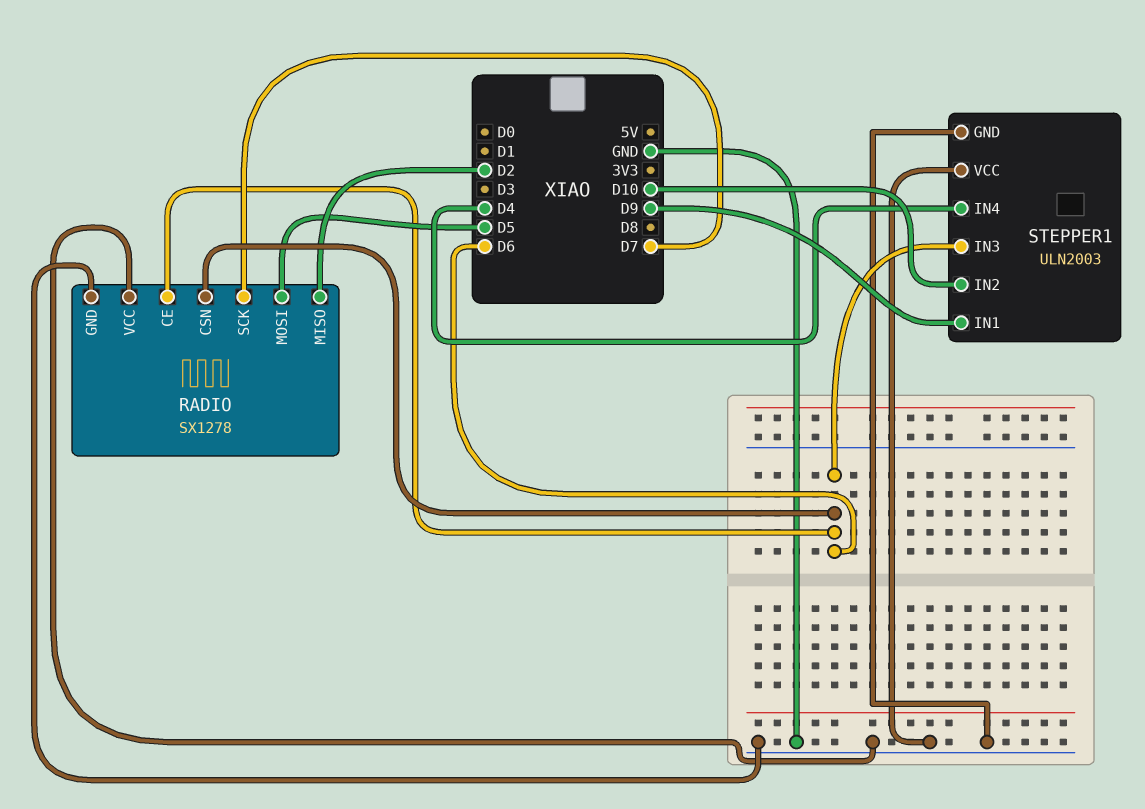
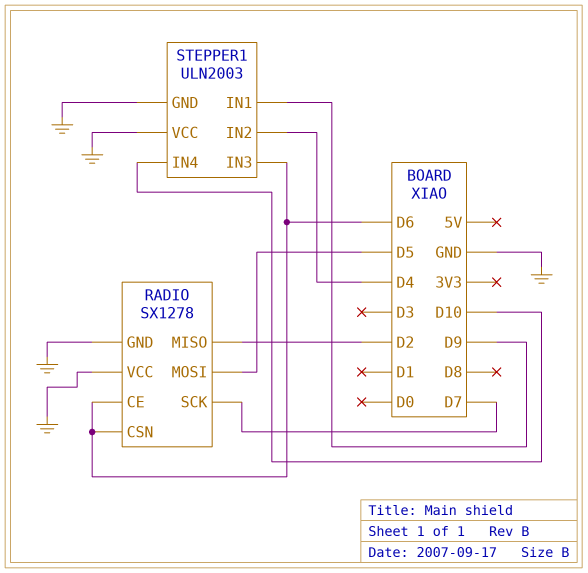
STEPPER1 pin IN2: D10 -> D4
STEPPER1 pin IN4: D4 -> D10

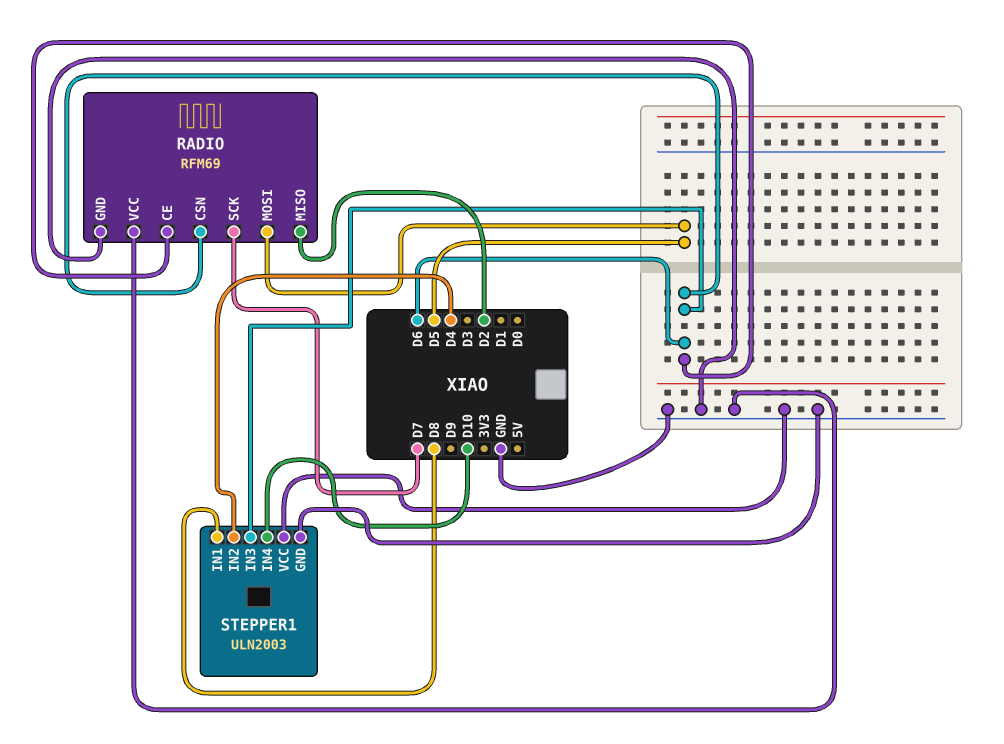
RADIO: SX1278 -> RFM69
STEPPER1 pin IN1: D9 -> D8

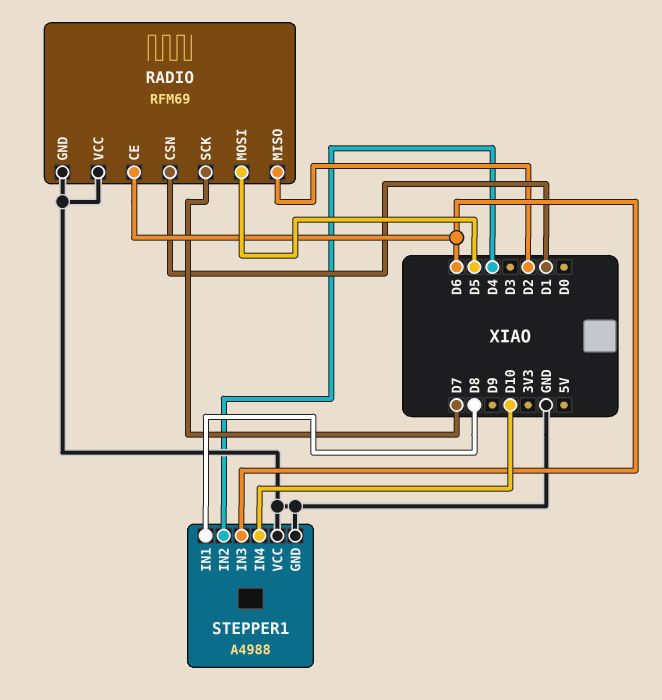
RADIO pin CSN: D6 -> D1
STEPPER1: ULN2003 -> A4988

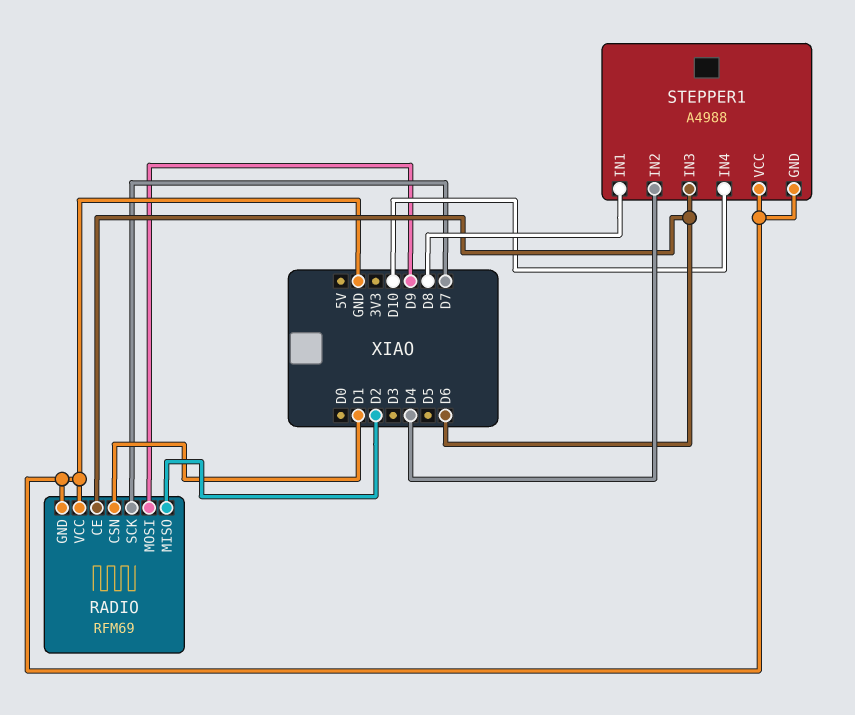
RADIO pin MOSI: D5 -> D9

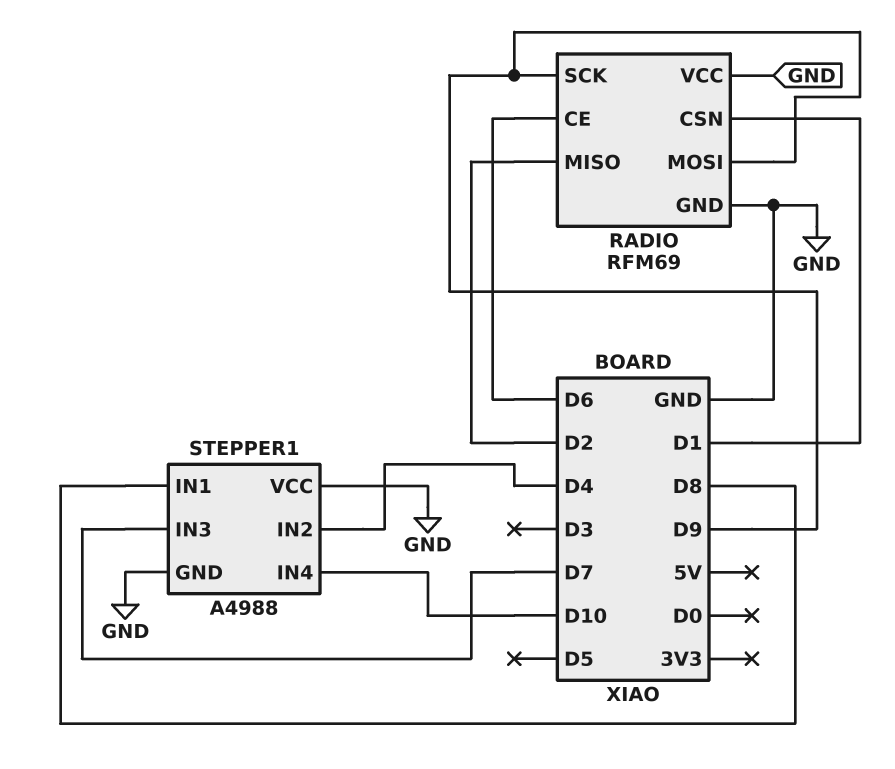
RADIO pin SCK: D7 -> D9
STEPPER1 pin IN3: D6 -> D7

